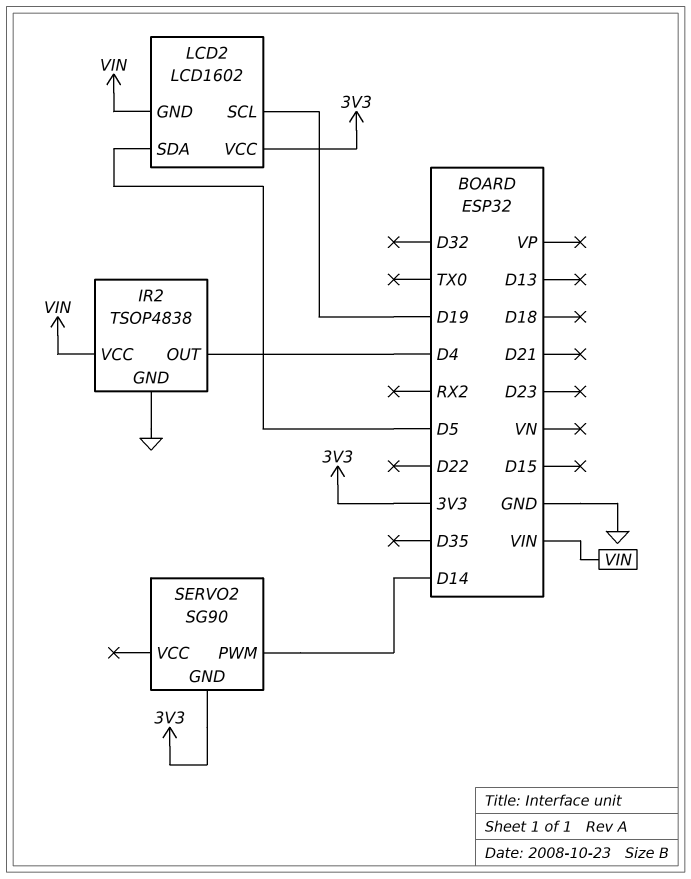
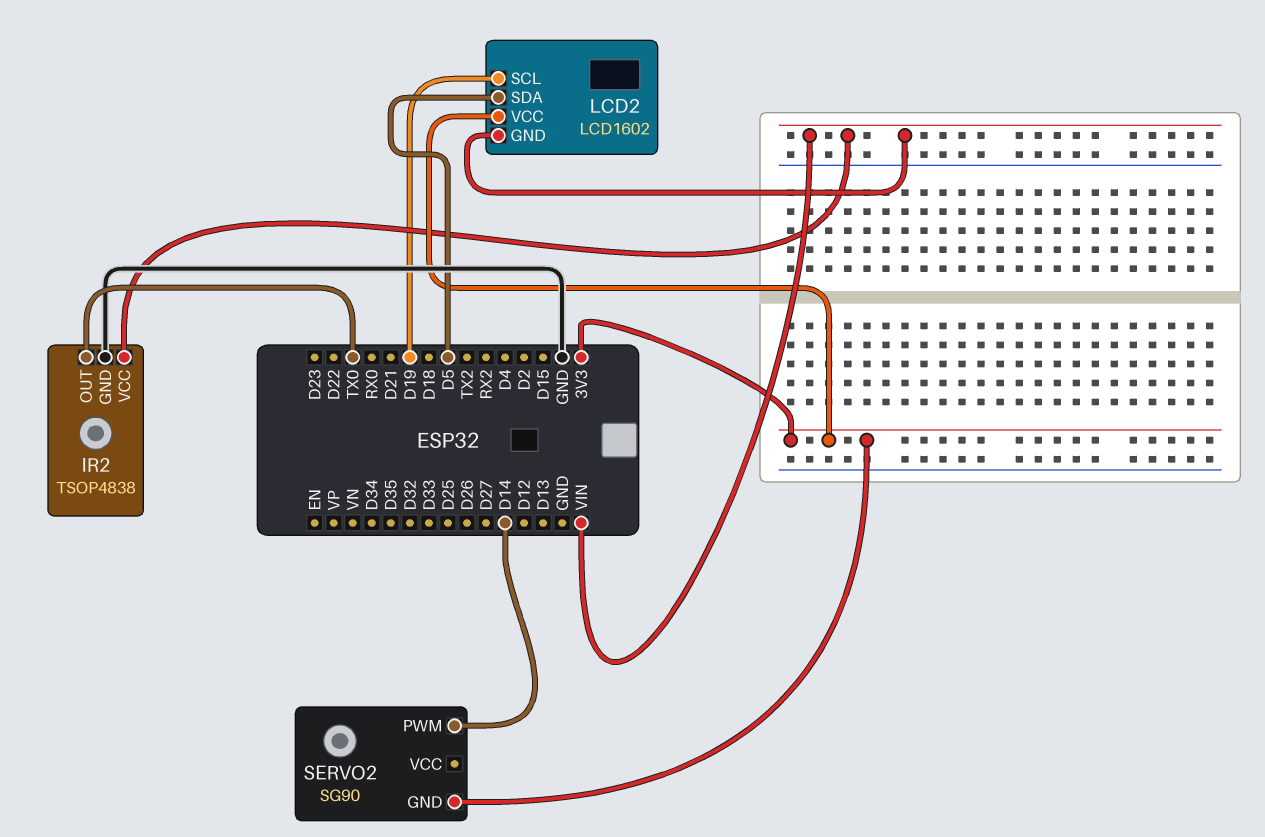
IR2 pin OUT: D4 -> TX0

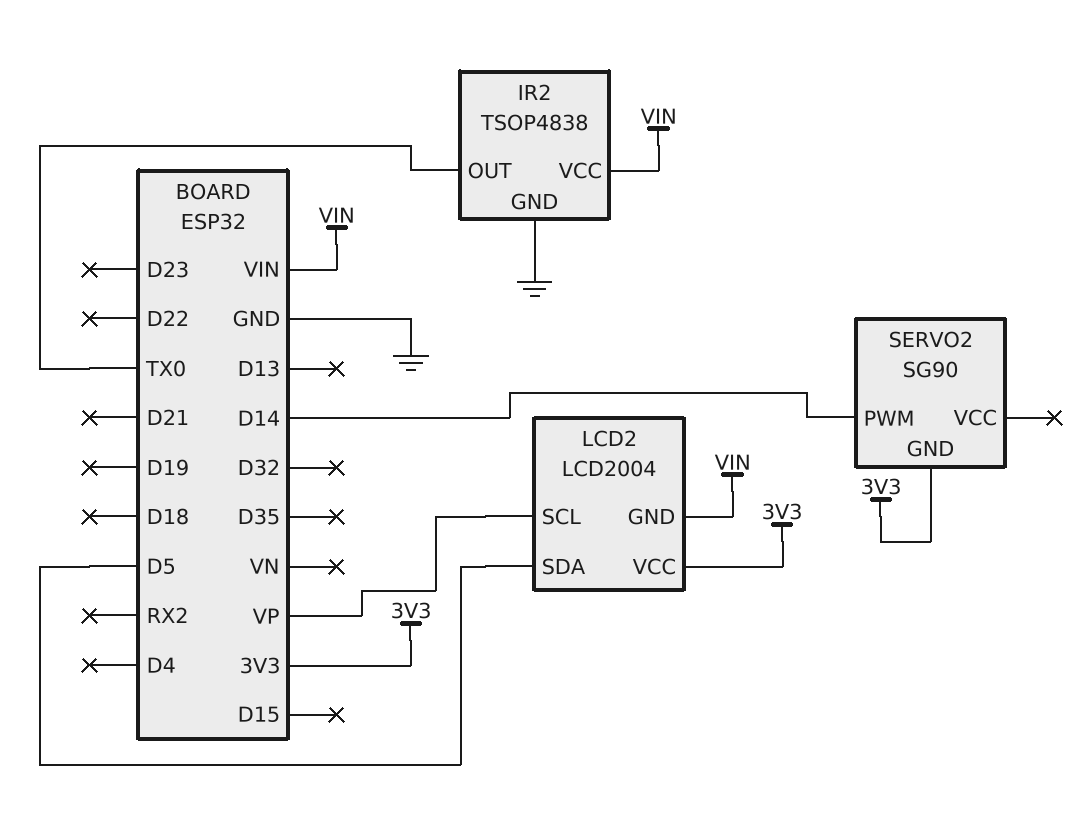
LCD2: LCD1602 -> LCD2004
LCD2 pin SCL: D19 -> VP

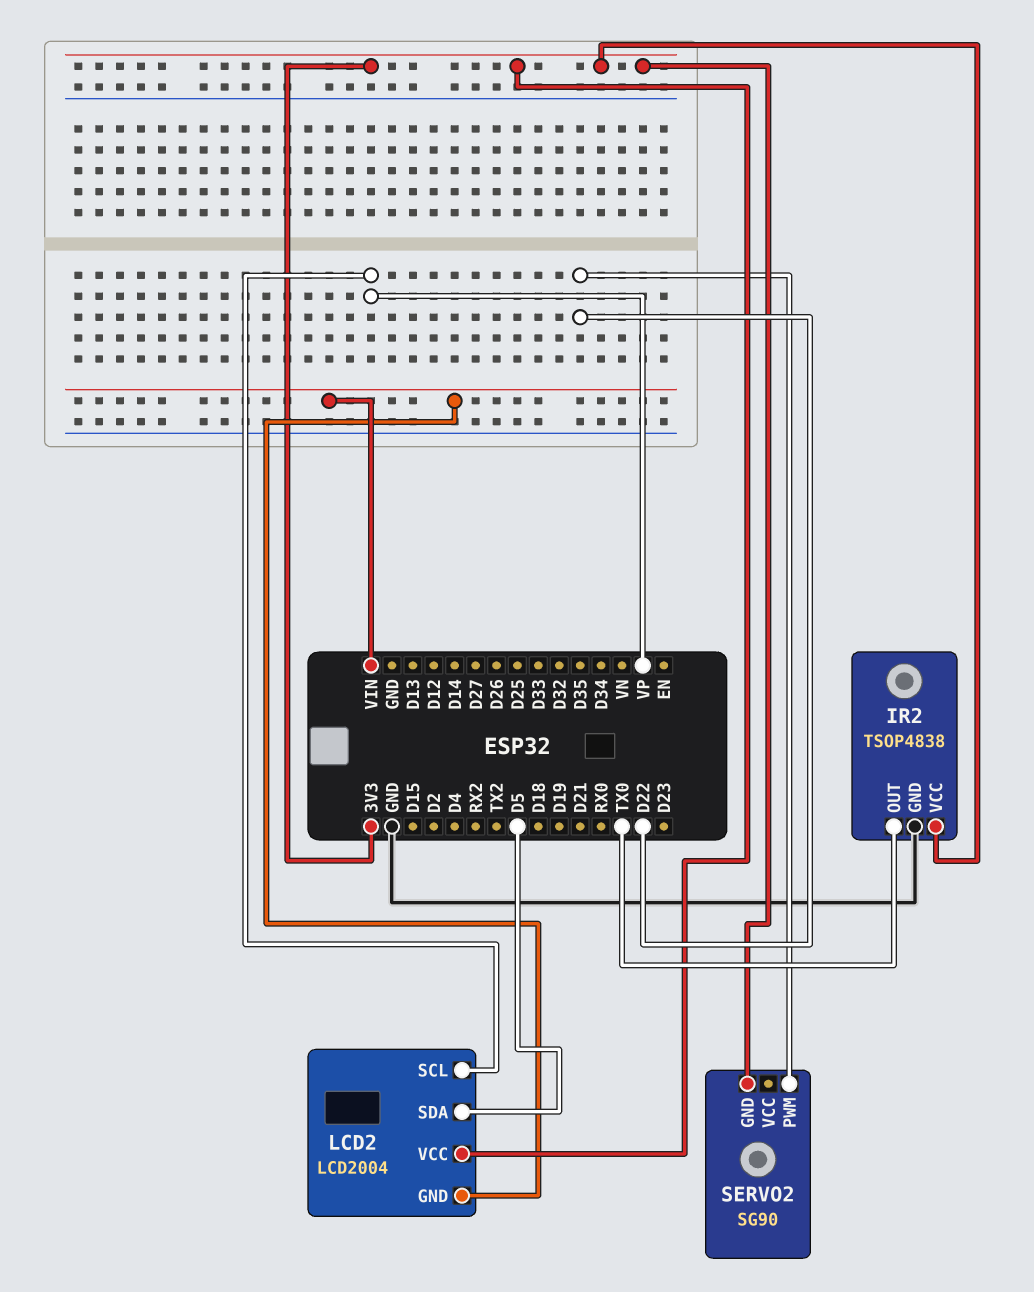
IR2 pin VCC: VIN -> 3V3
SERVO2 pin PWM: D14 -> D22

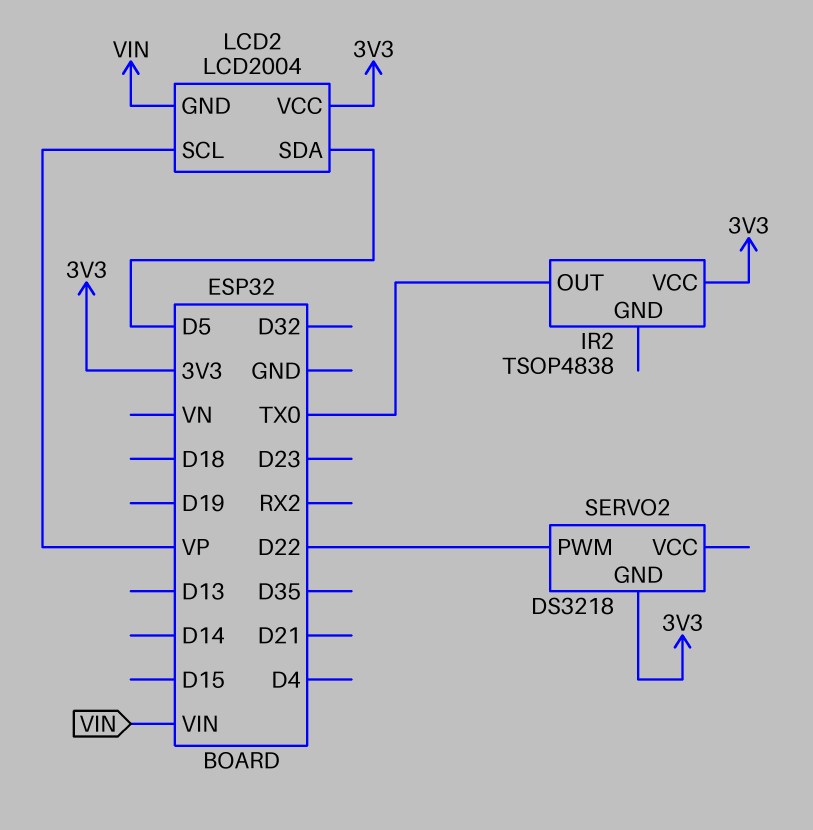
IR2 pin GND: GND -> none
SERVO2: SG90 -> DS3218

